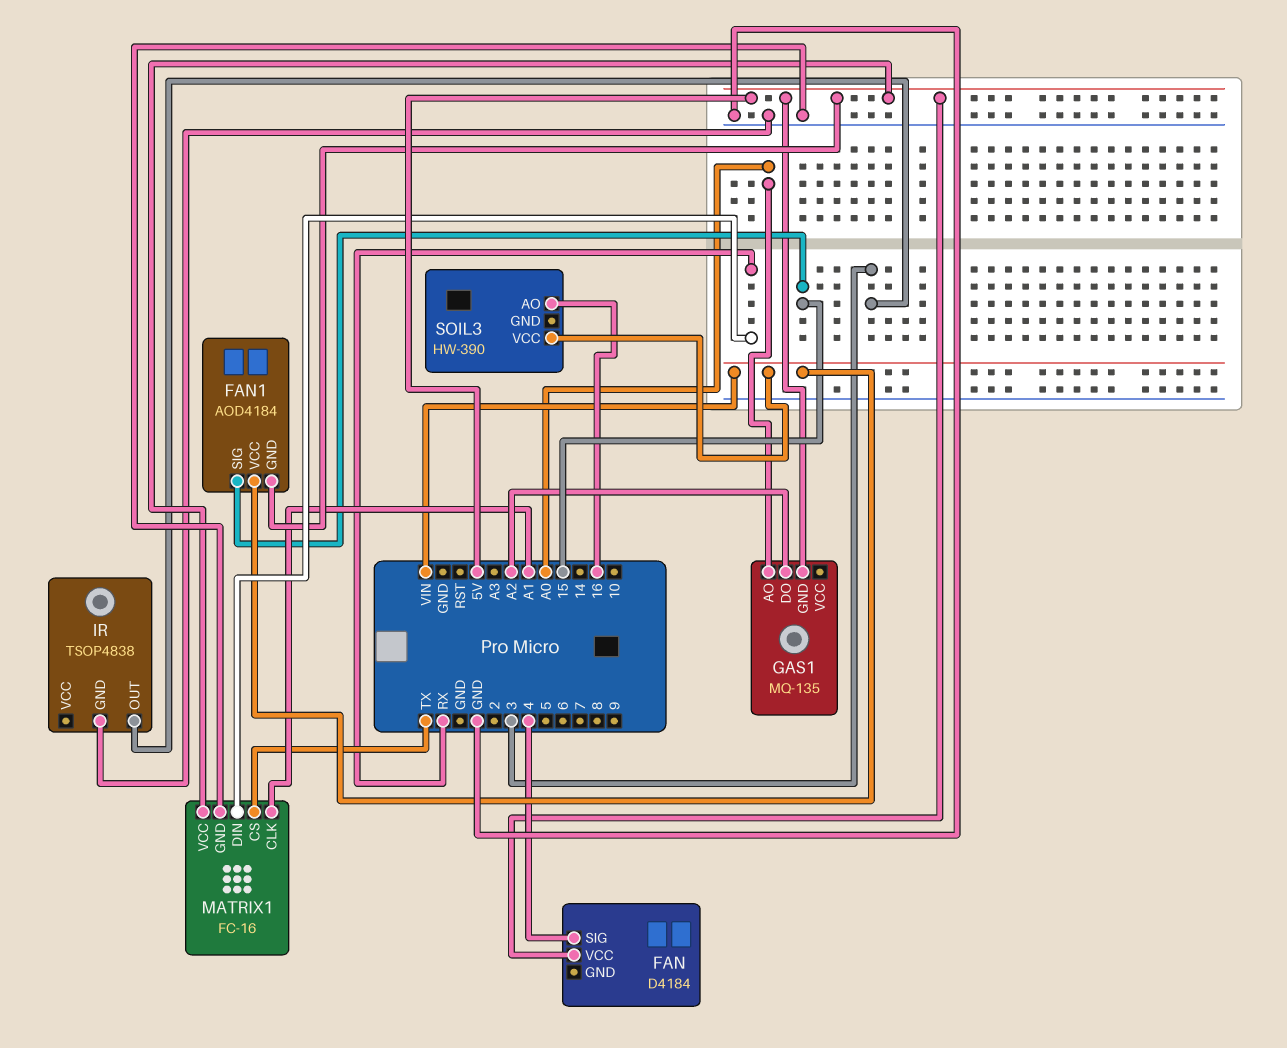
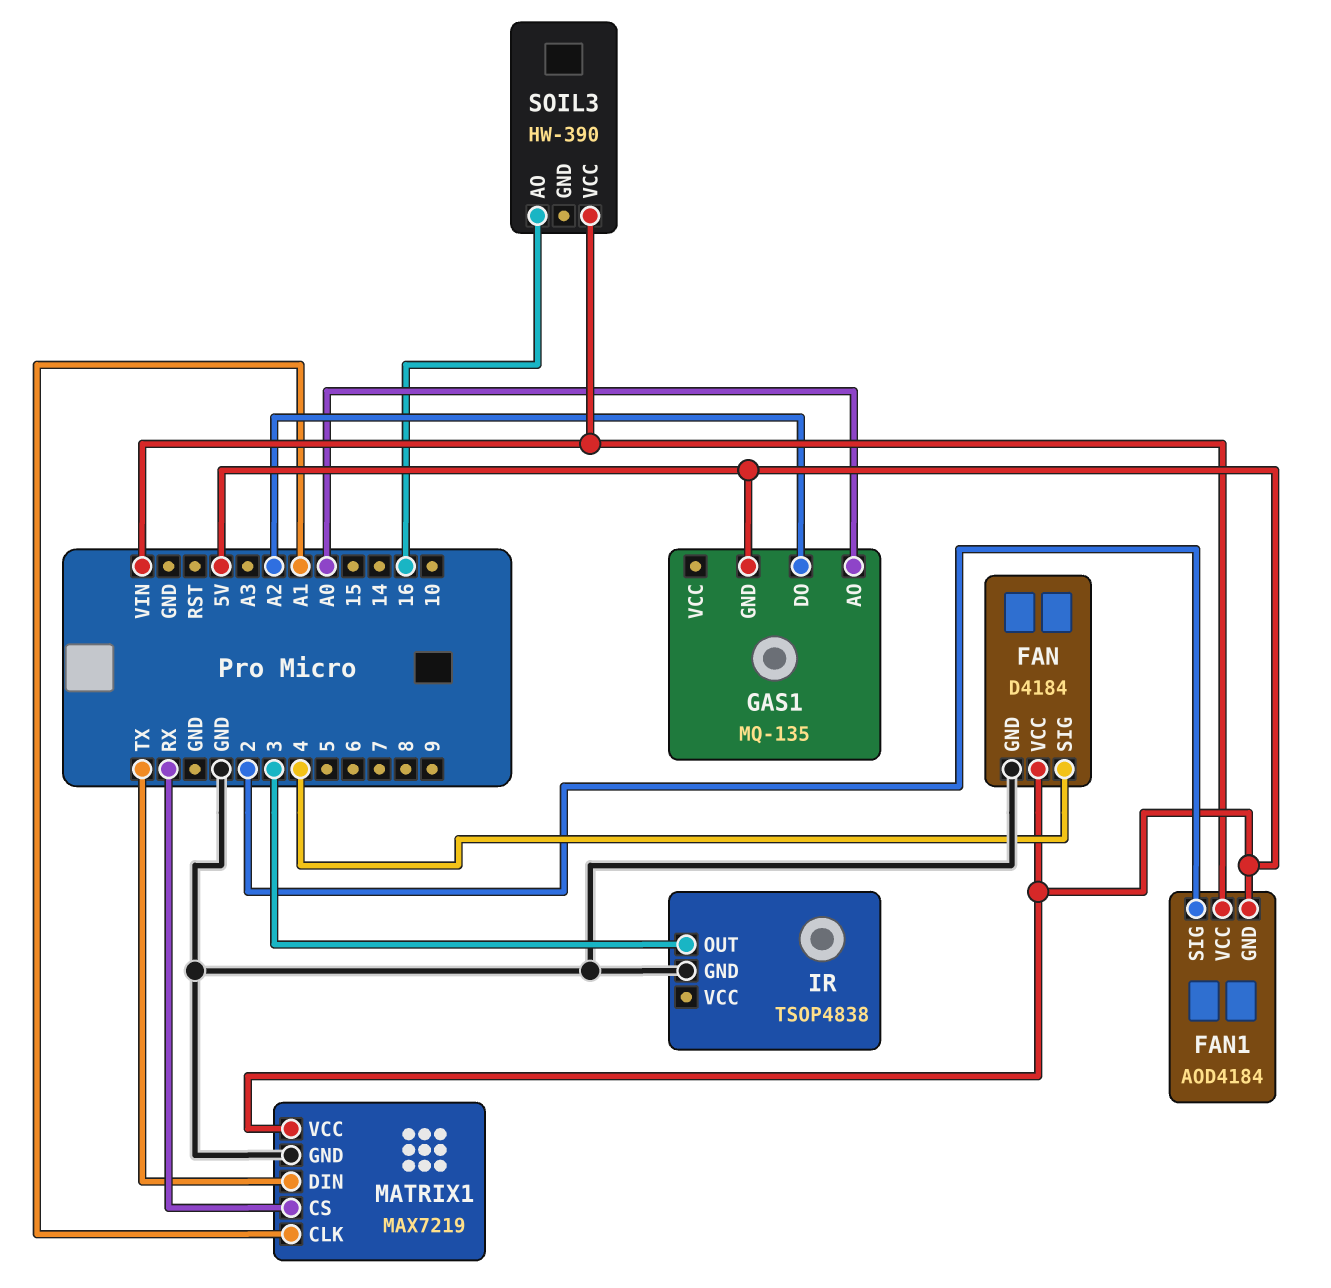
FAN pin GND: none -> GND
FAN1 pin SIG: 15 -> 2
MATRIX1: FC-16 -> MAX7219
MATRIX1 pin CS: TX -> RX
MATRIX1 pin DIN: RX -> TX

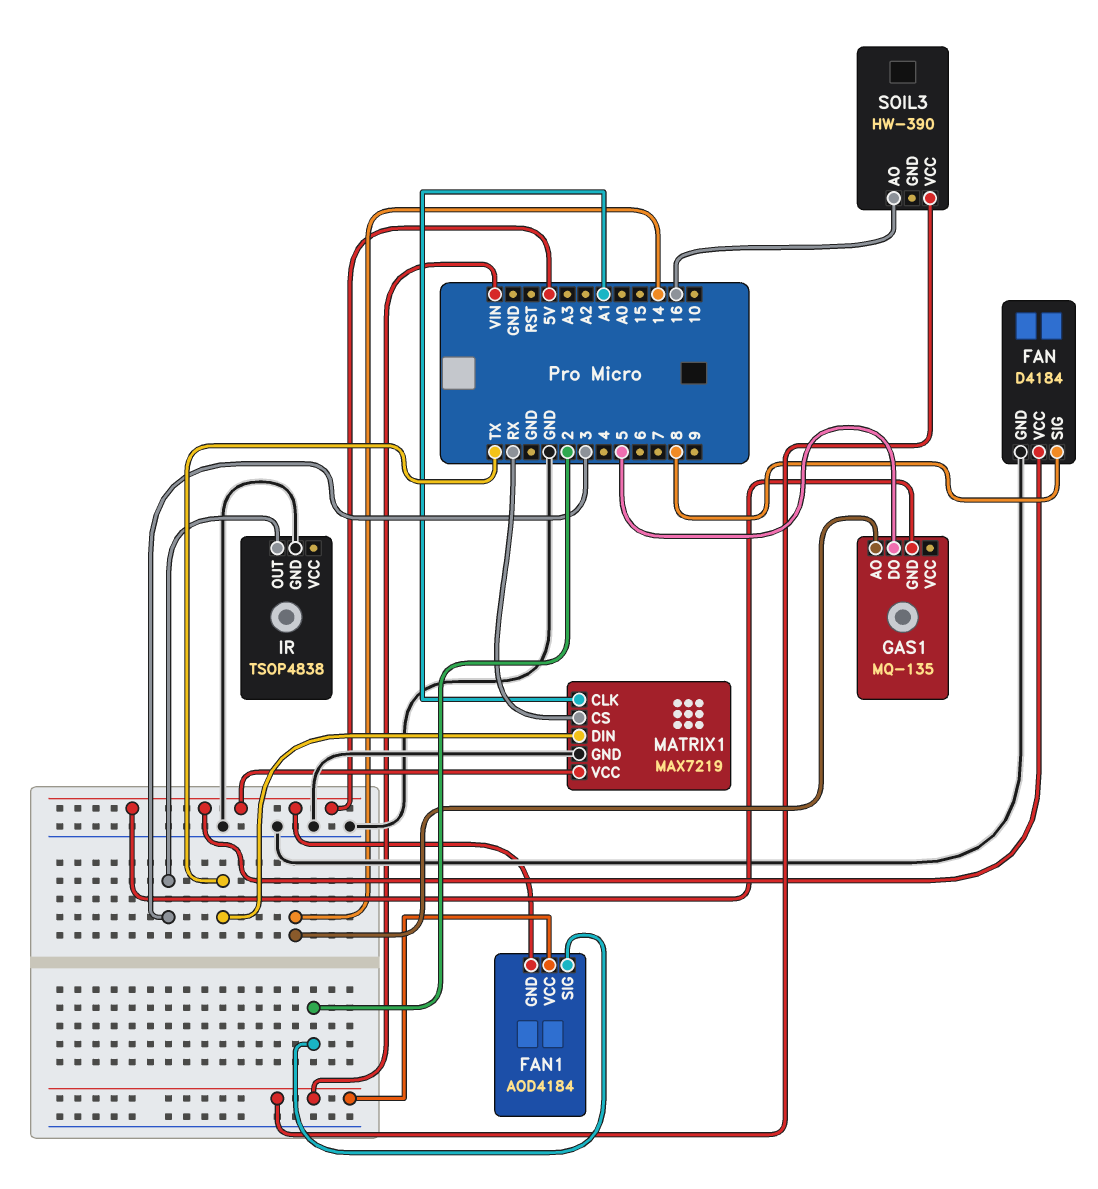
FAN pin SIG: 4 -> 8
GAS1 pin AO: A0 -> 14
GAS1 pin DO: A2 -> 5

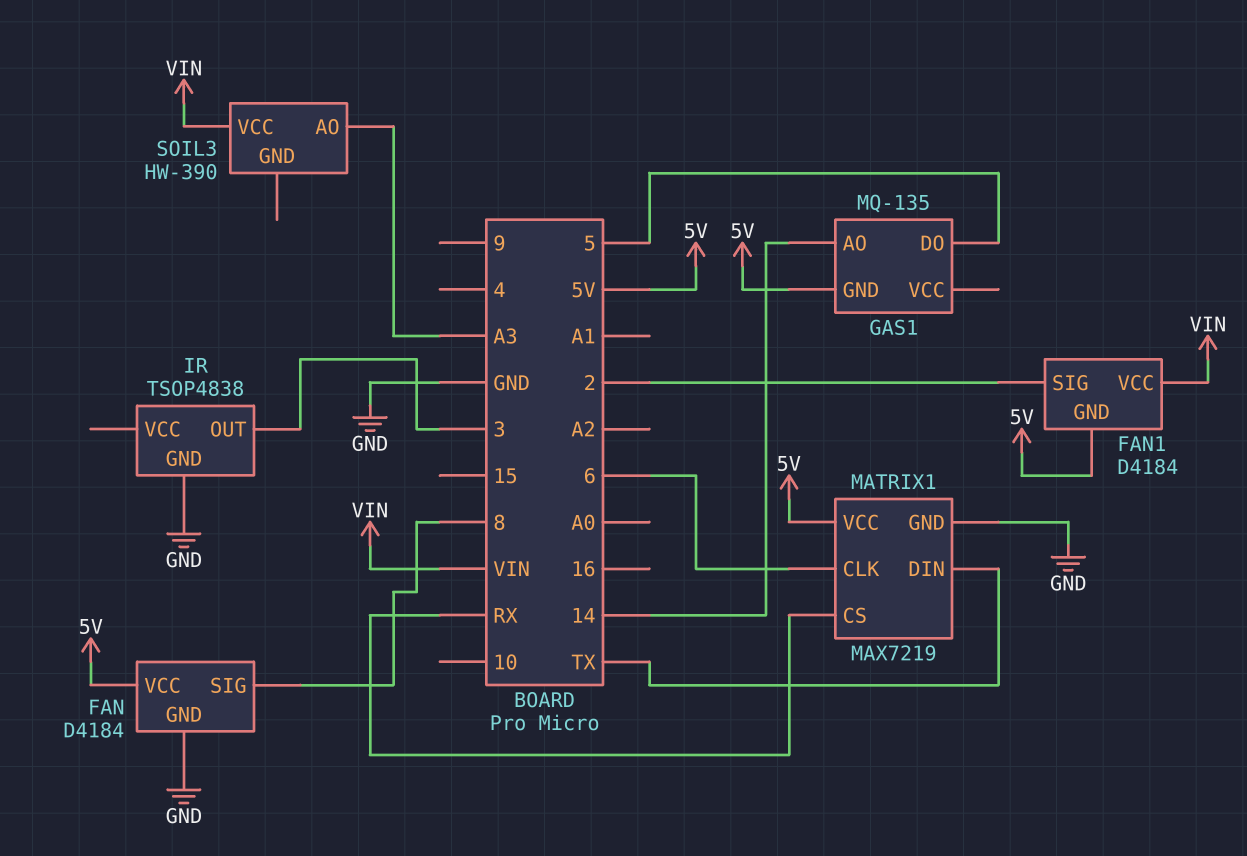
FAN1: AOD4184 -> D4184
MATRIX1 pin CLK: A1 -> 6
SOIL3 pin AO: 16 -> A3

